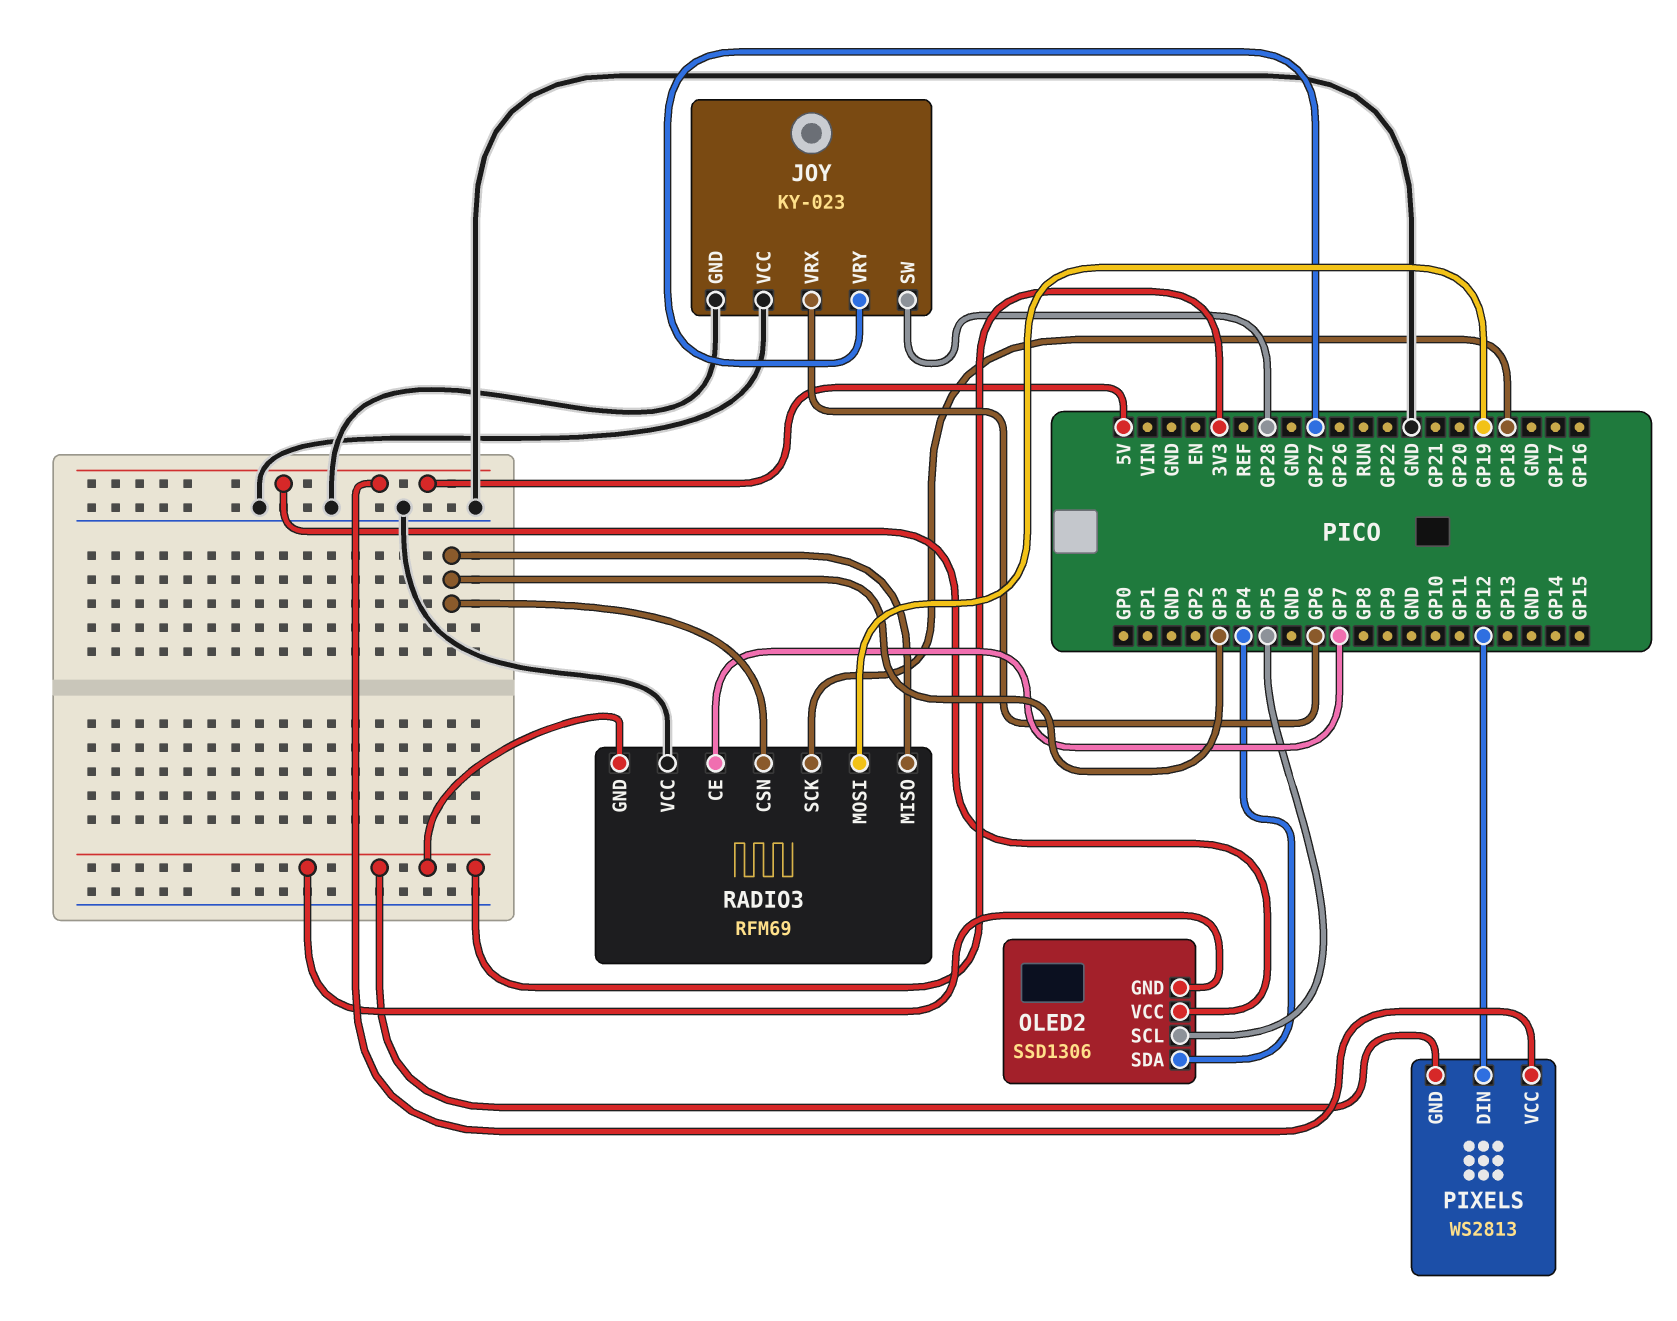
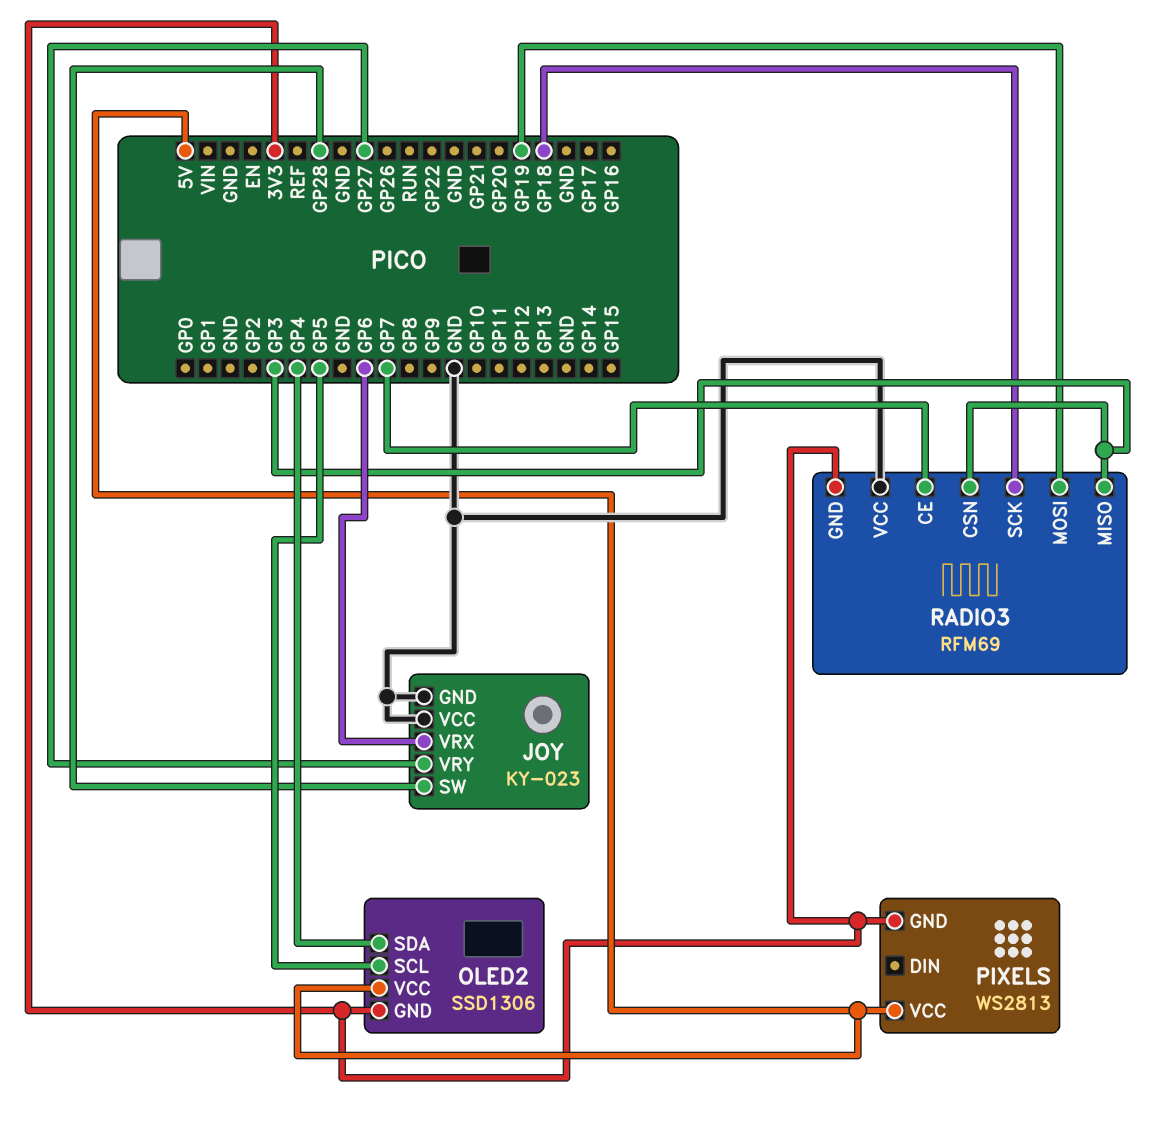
PIXELS pin DIN: GP12 -> none

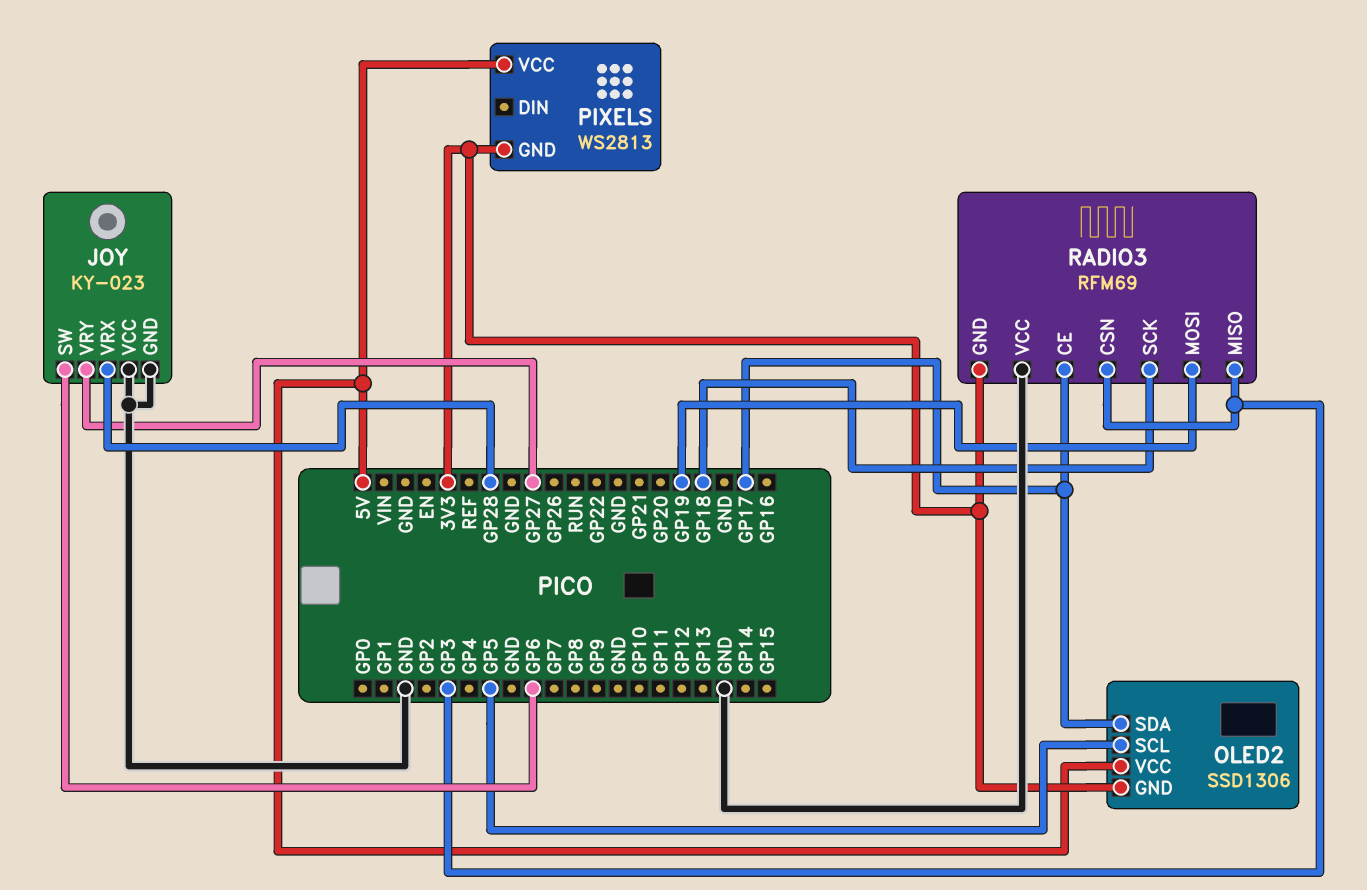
JOY pin SW: GP28 -> GP6
JOY pin VRX: GP6 -> GP28
OLED2 pin SDA: GP4 -> GP17
RADIO3 pin CE: GP7 -> GP17

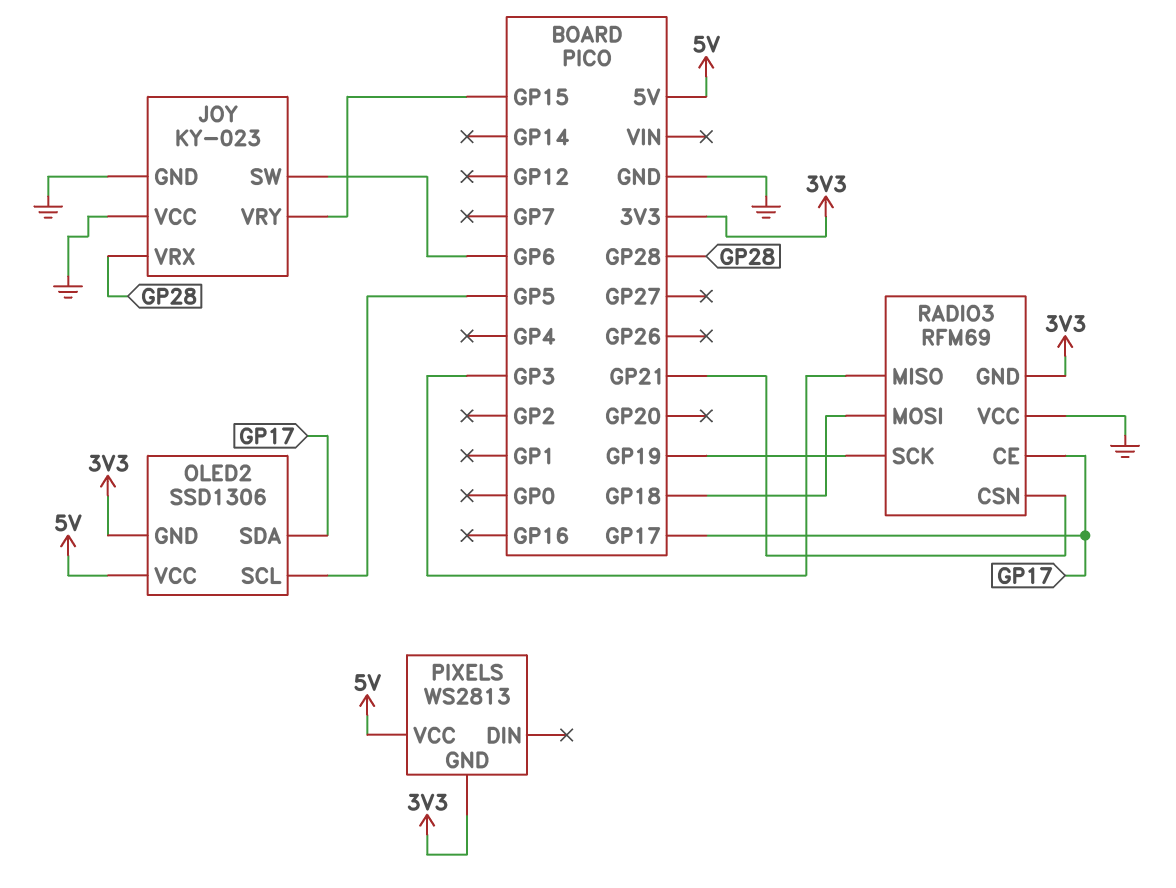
JOY pin VRY: GP27 -> GP15
RADIO3 pin CSN: GP3 -> GP21
RADIO3 pin MOSI: GP19 -> GP18
RADIO3 pin SCK: GP18 -> GP19

